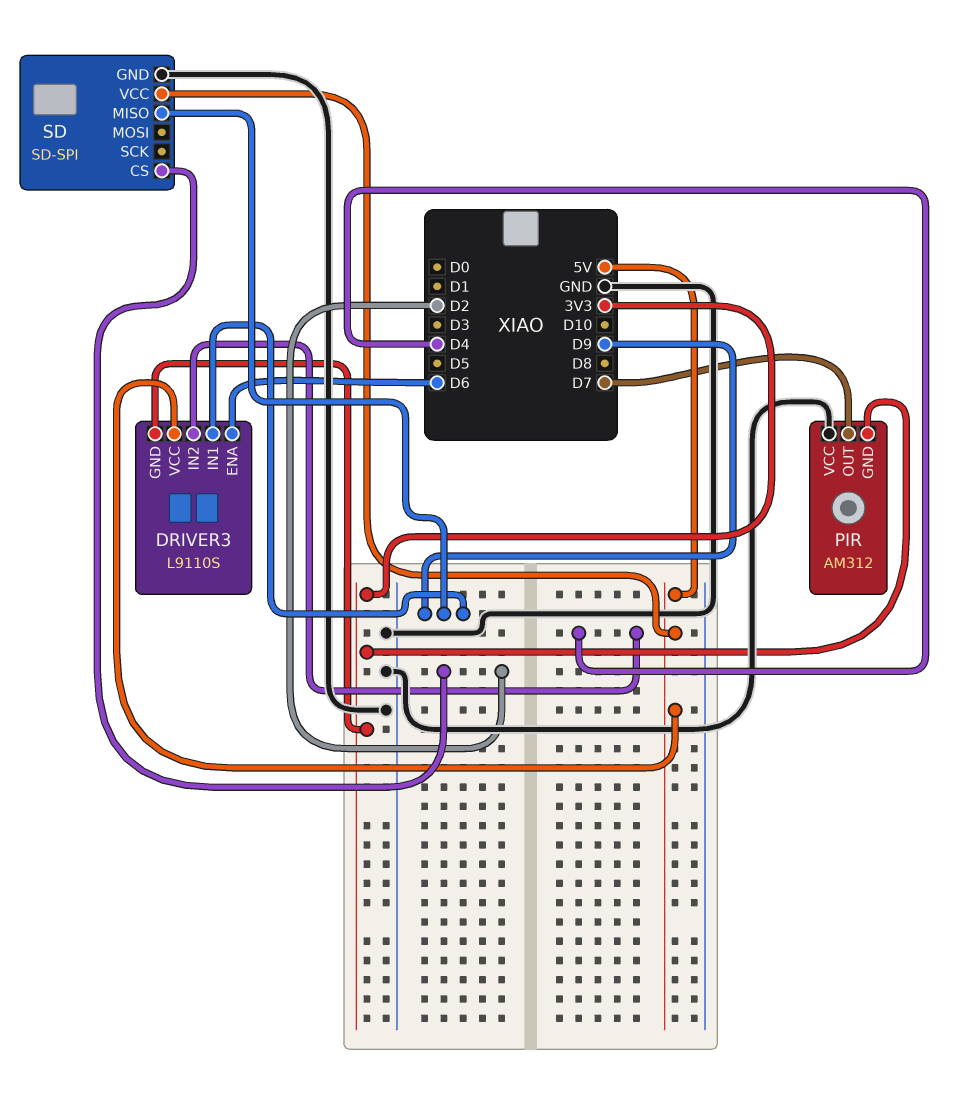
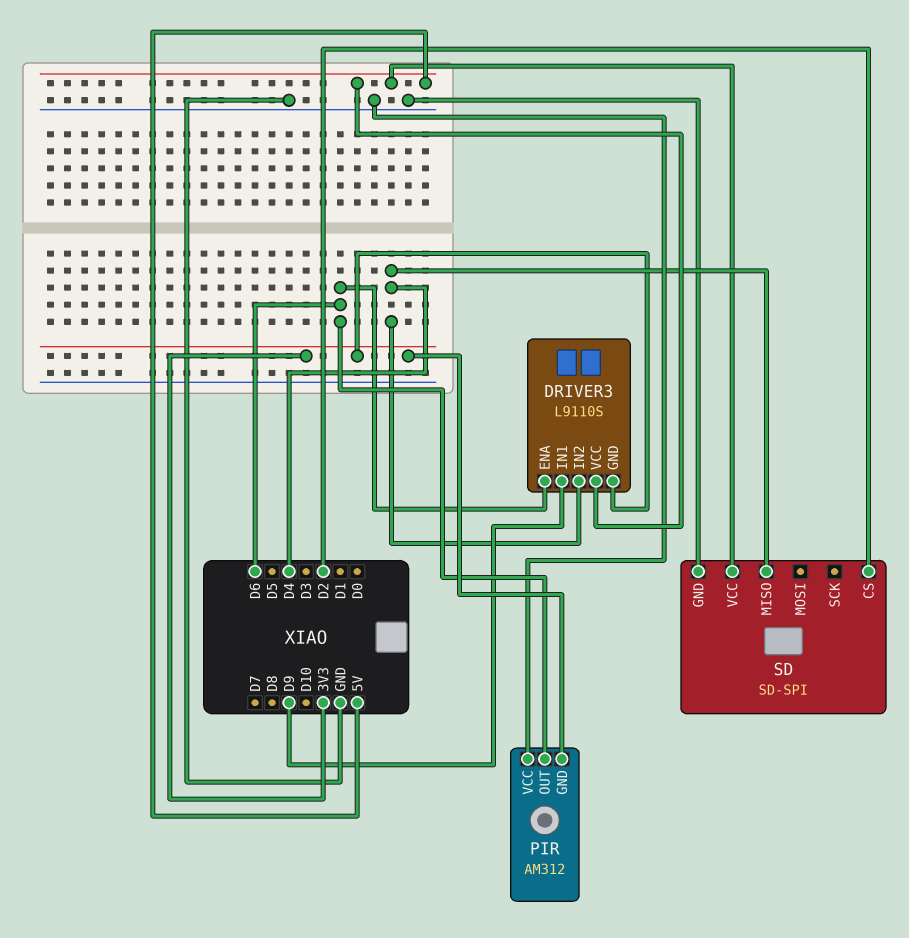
PIR pin OUT: D7 -> D6
SD pin MISO: D9 -> D4

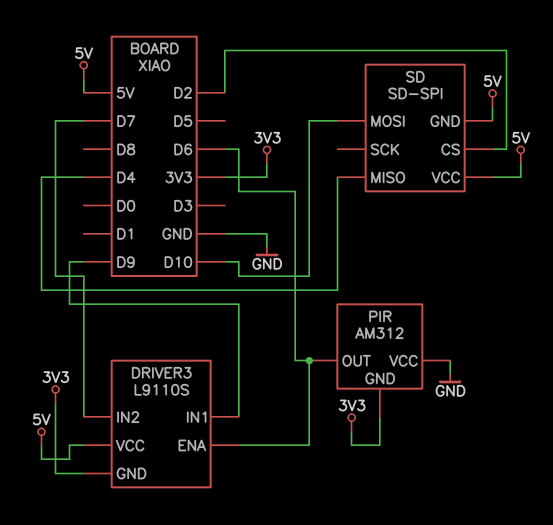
DRIVER3 pin IN2: D4 -> D7
SD pin GND: GND -> 5V
SD pin MOSI: none -> D10

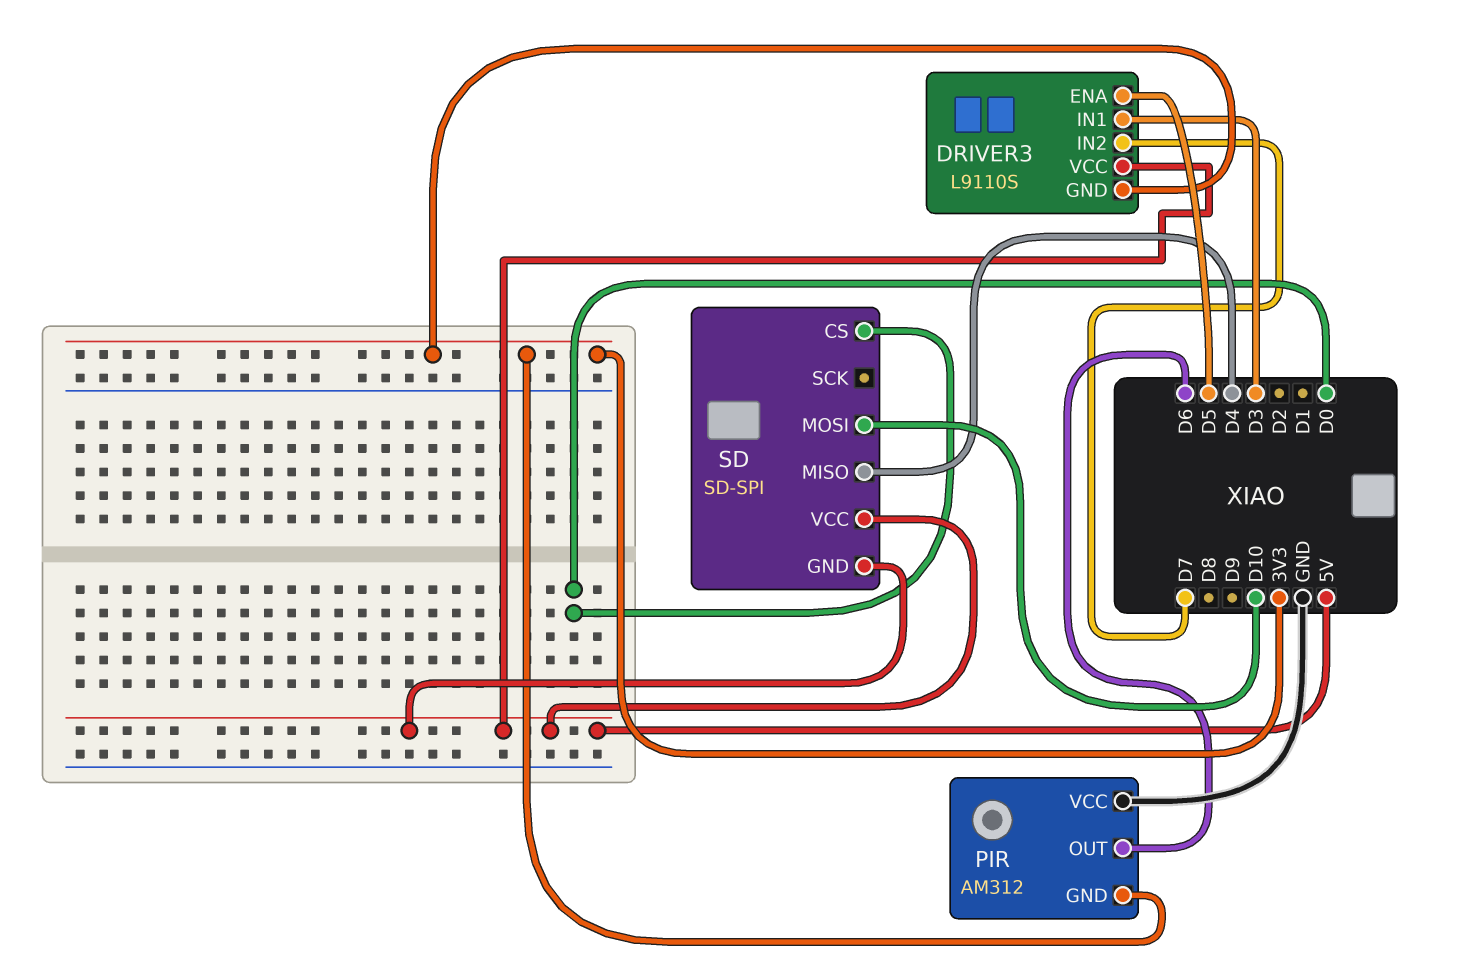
DRIVER3 pin ENA: D6 -> D5
DRIVER3 pin IN1: D9 -> D3
SD pin CS: D2 -> D0

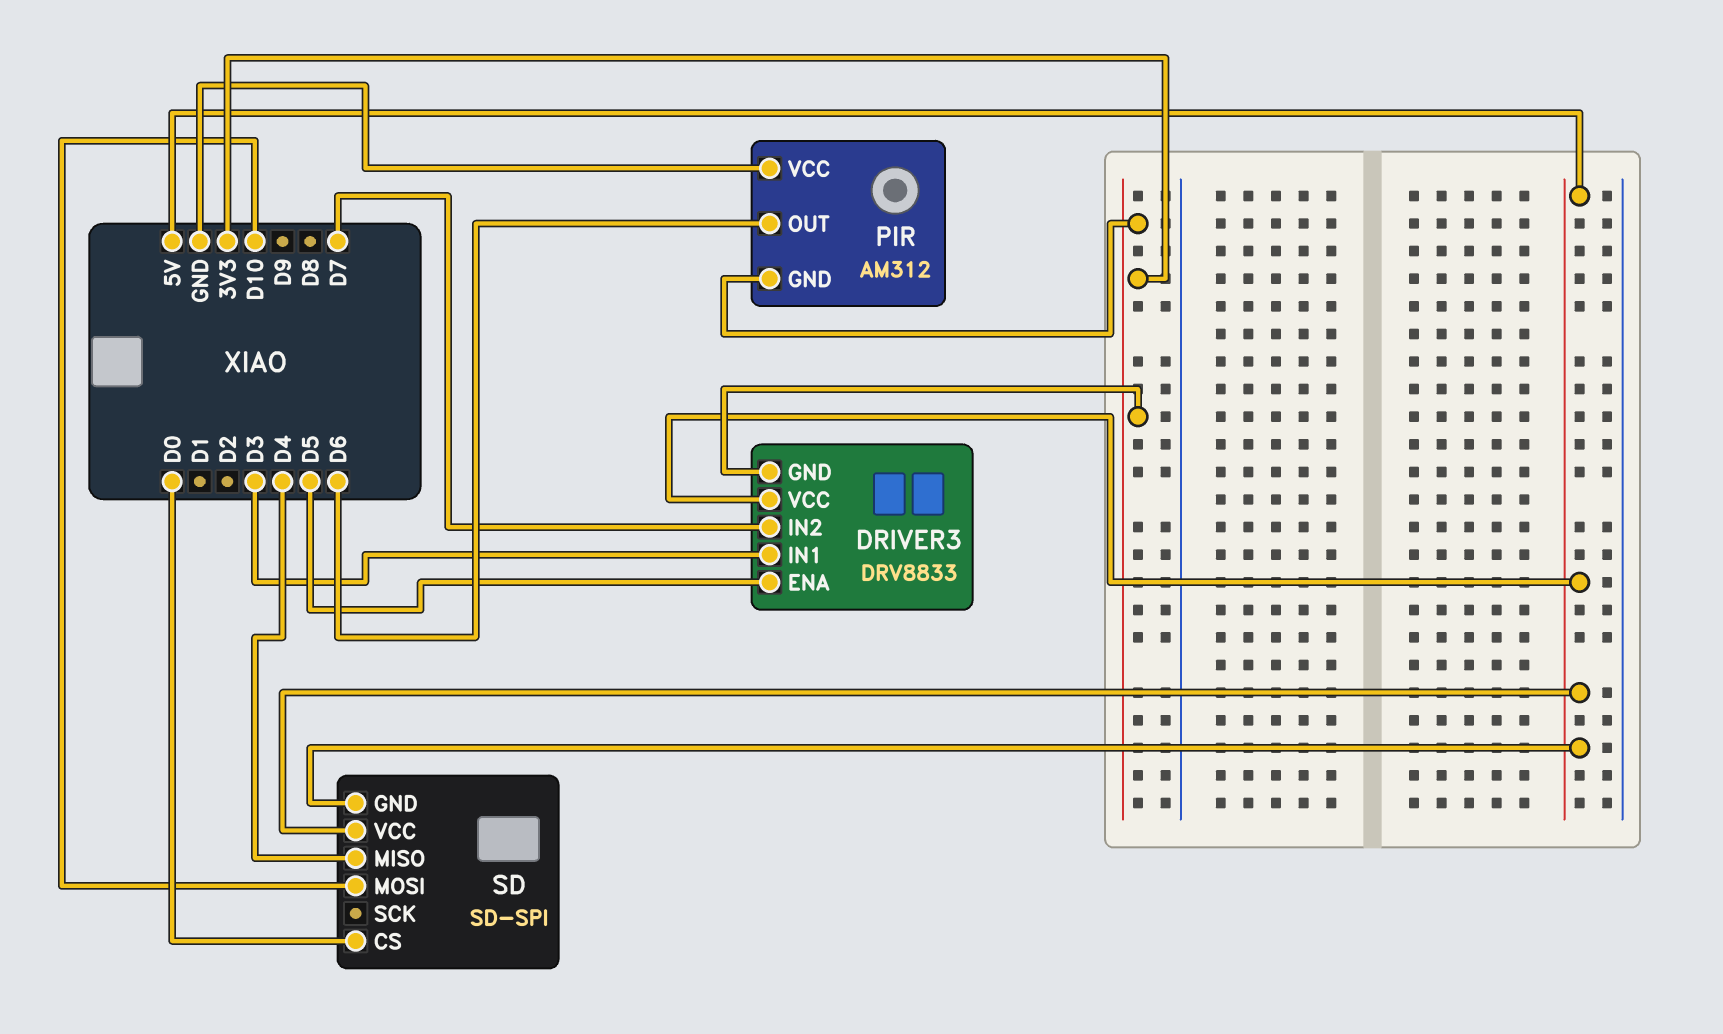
DRIVER3: L9110S -> DRV8833

